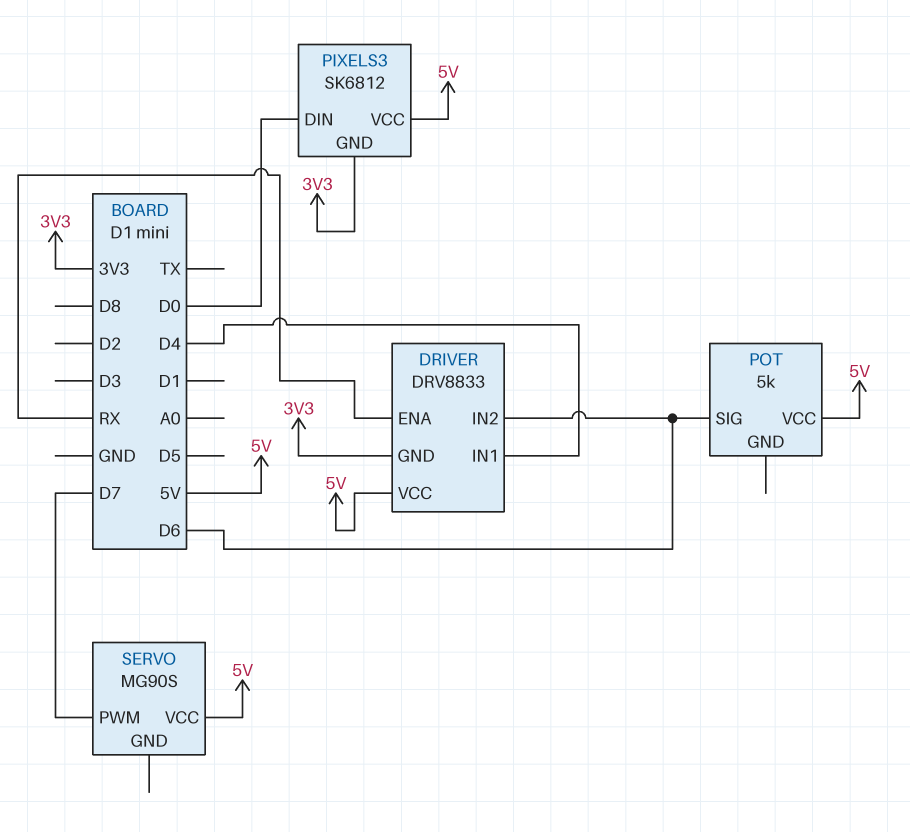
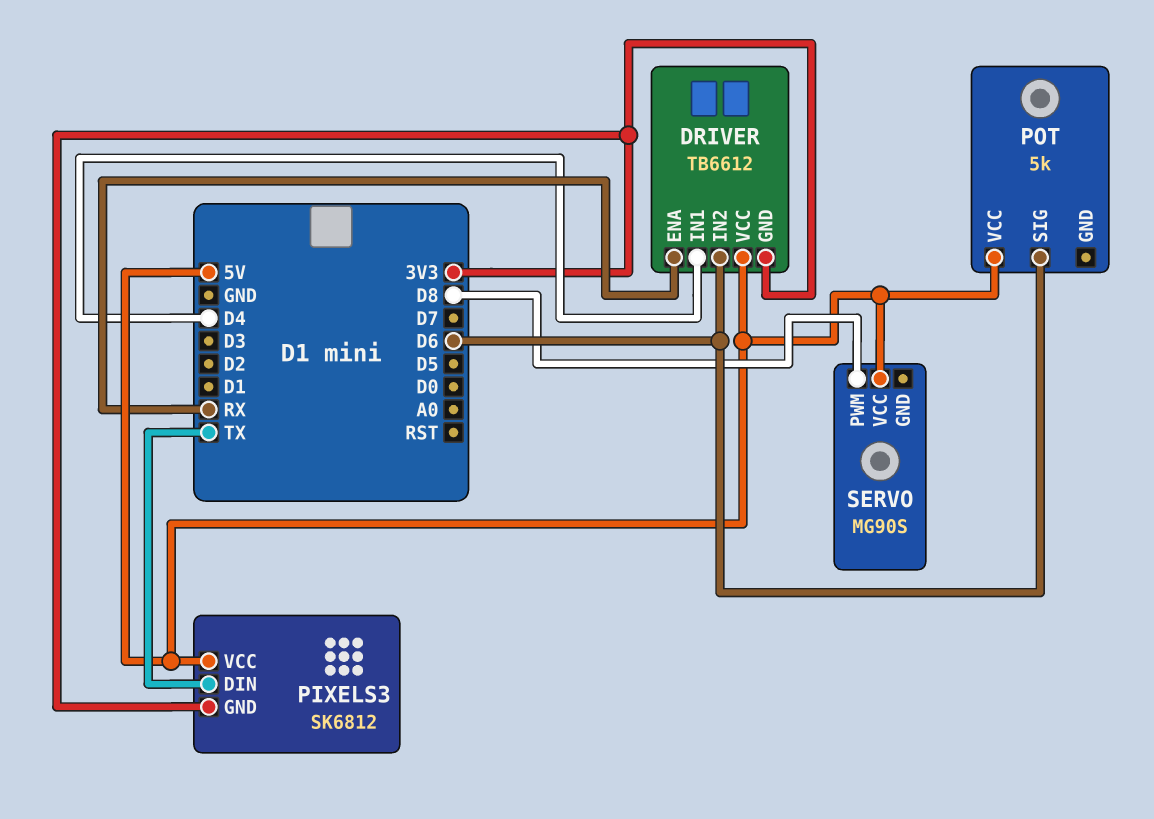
DRIVER: DRV8833 -> TB6612
PIXELS3 pin DIN: D0 -> TX
SERVO pin PWM: D7 -> D8

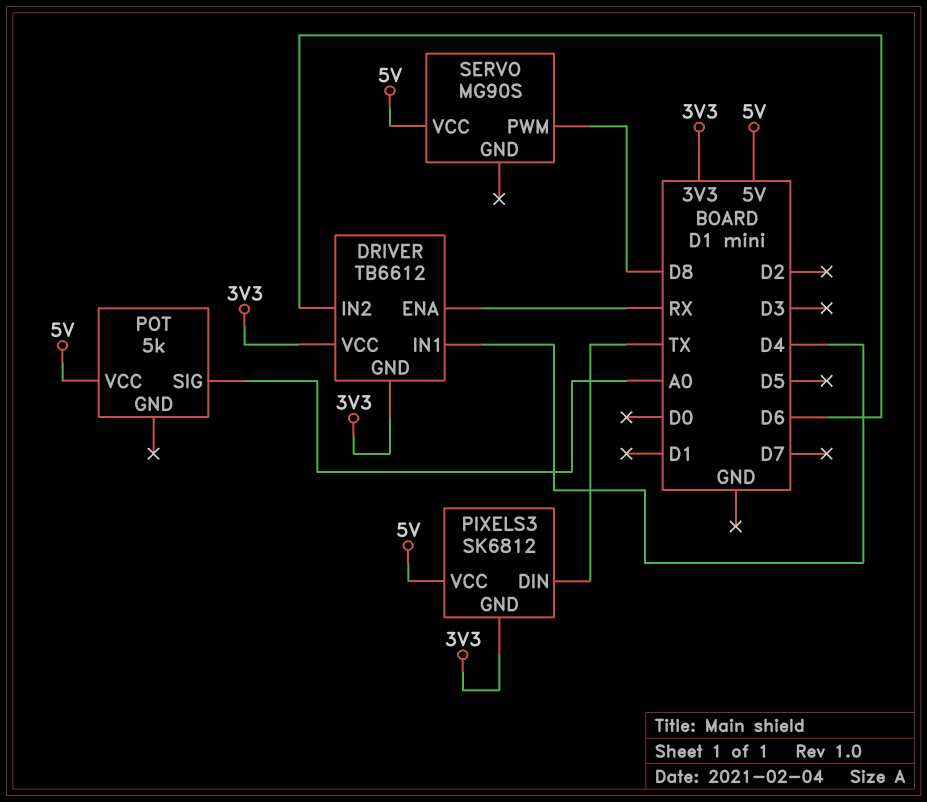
DRIVER pin VCC: 5V -> 3V3
POT pin SIG: D6 -> A0

